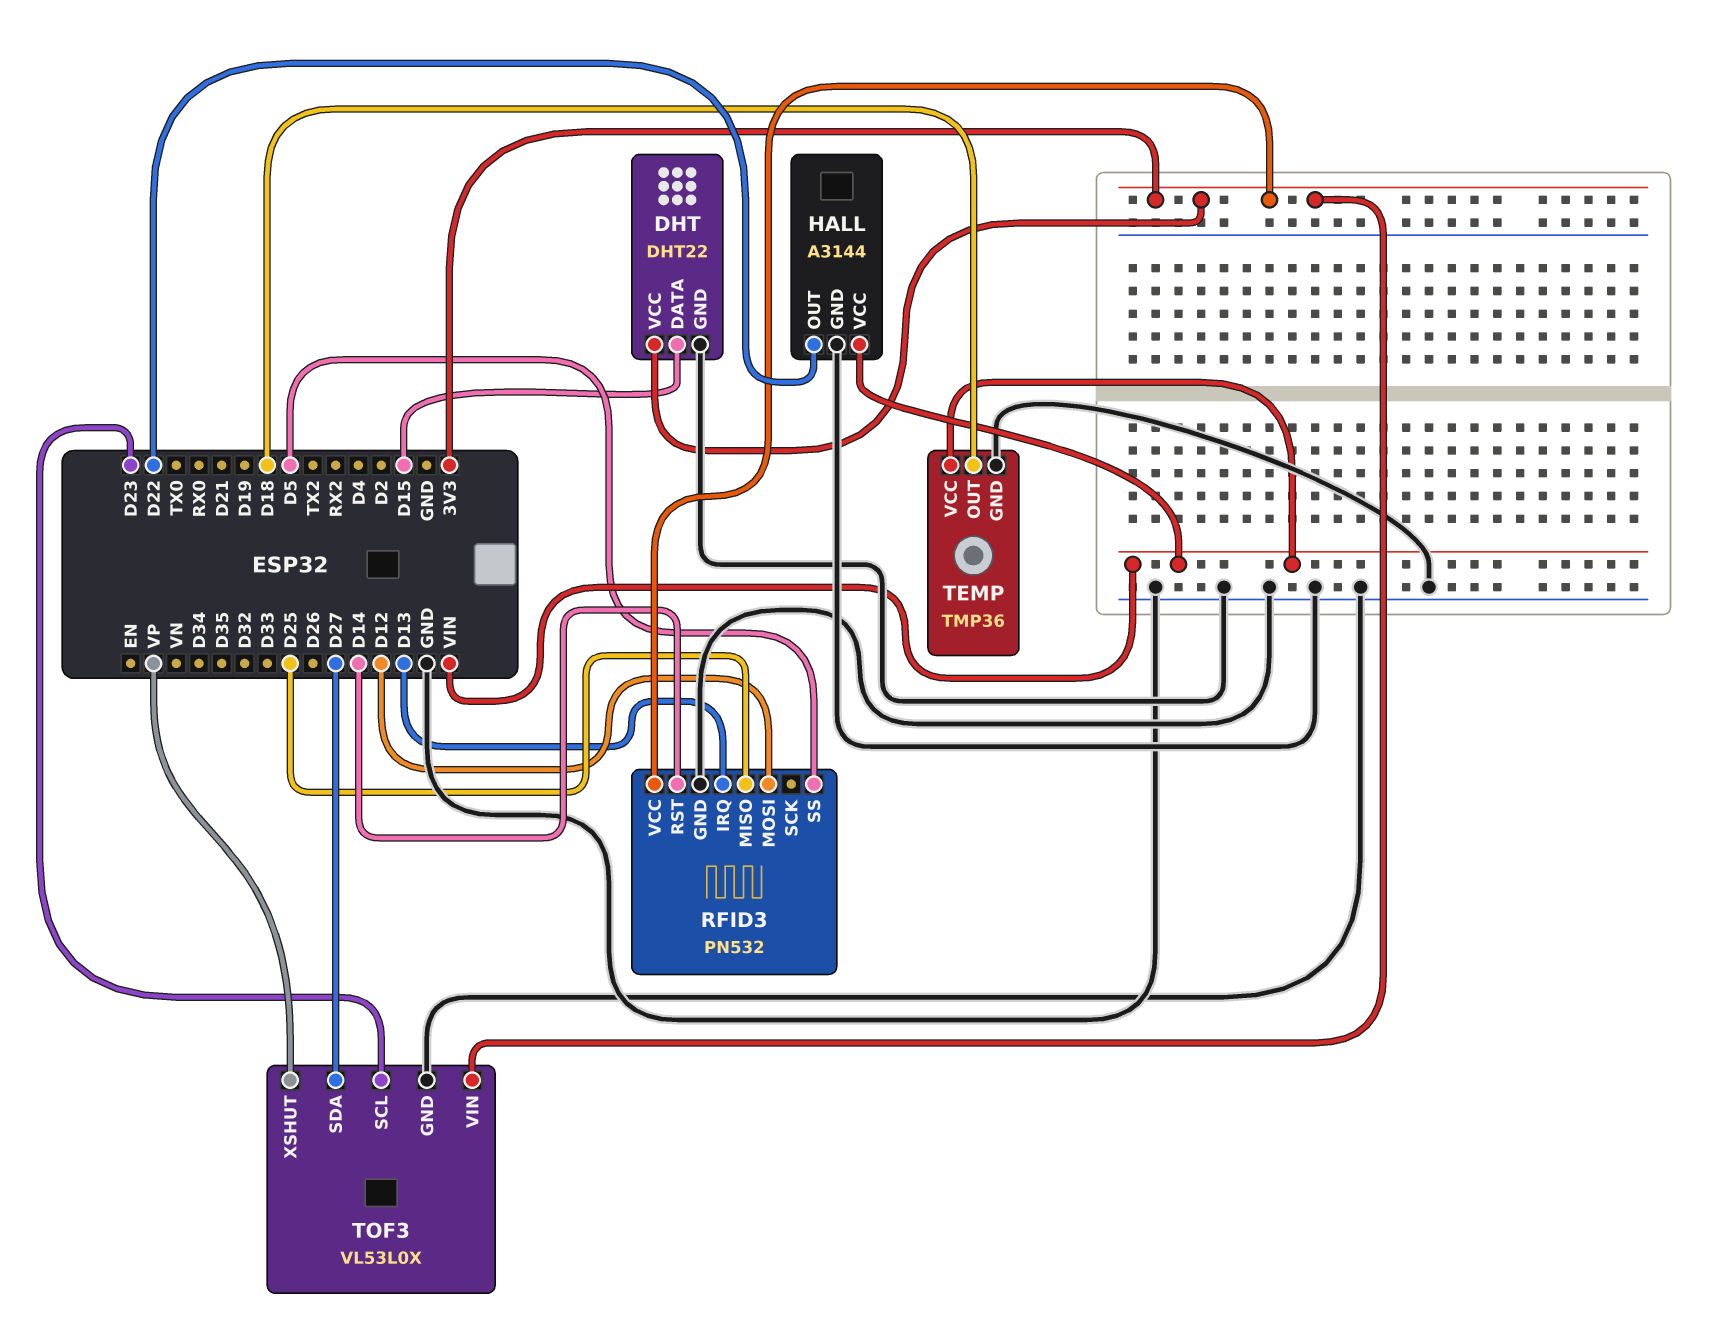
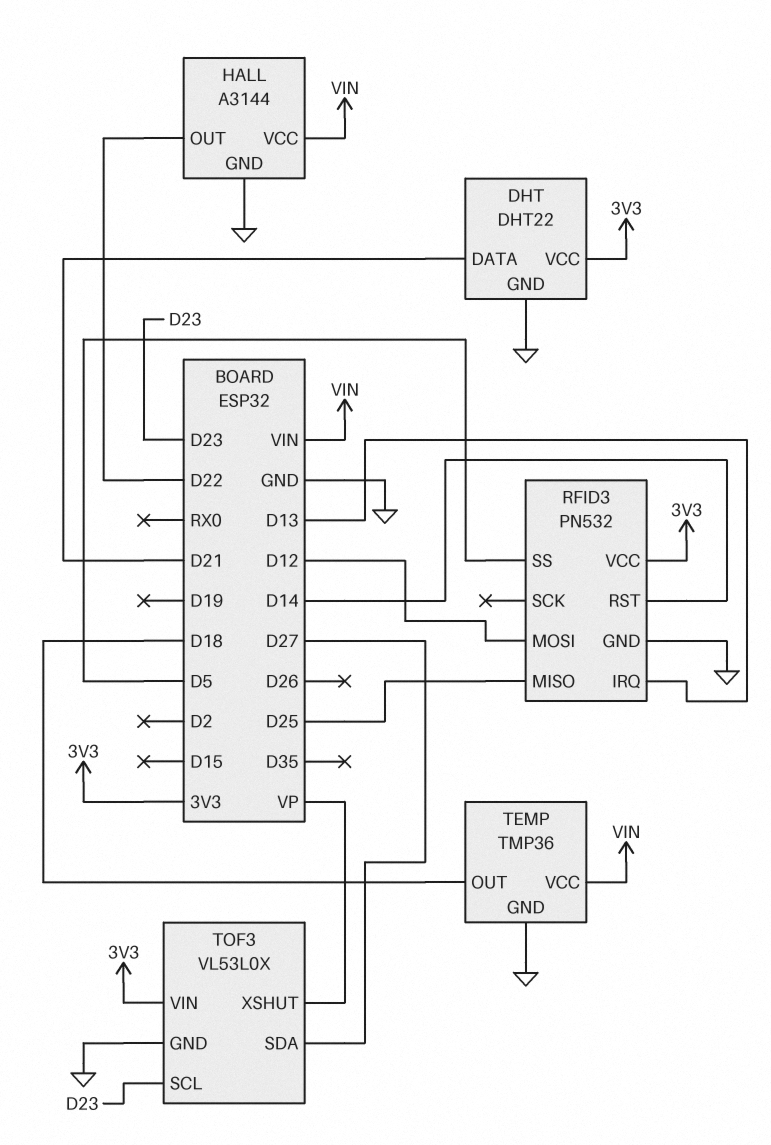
DHT pin DATA: D15 -> D21

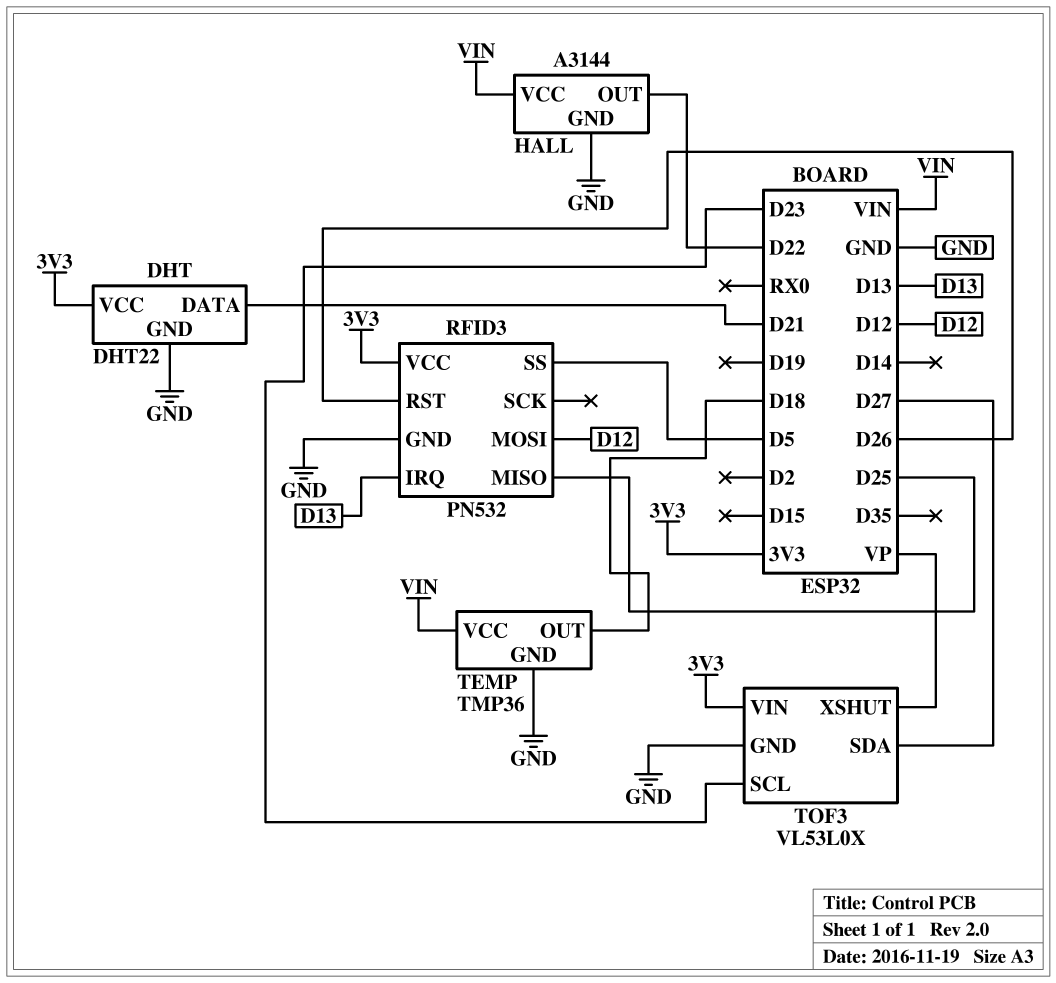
RFID3 pin RST: D14 -> D26

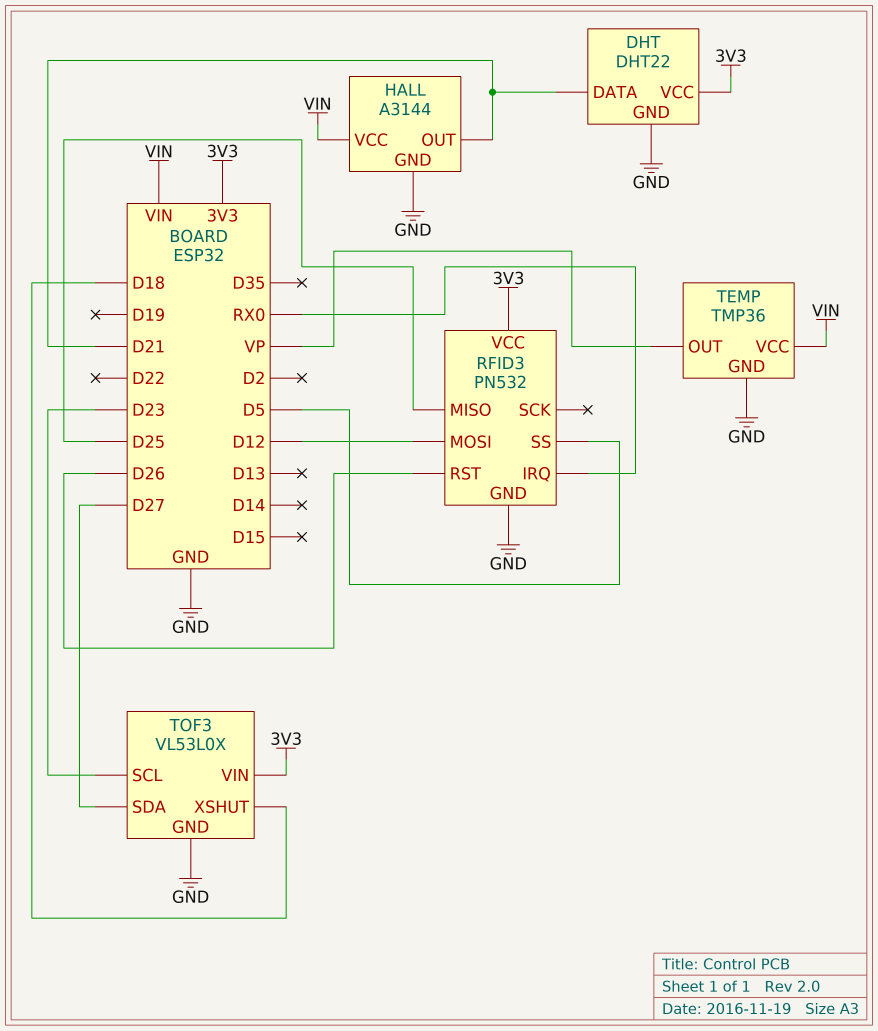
HALL pin OUT: D22 -> D21
RFID3 pin IRQ: D13 -> RX0
TEMP pin OUT: D18 -> VP
TOF3 pin XSHUT: VP -> D18

